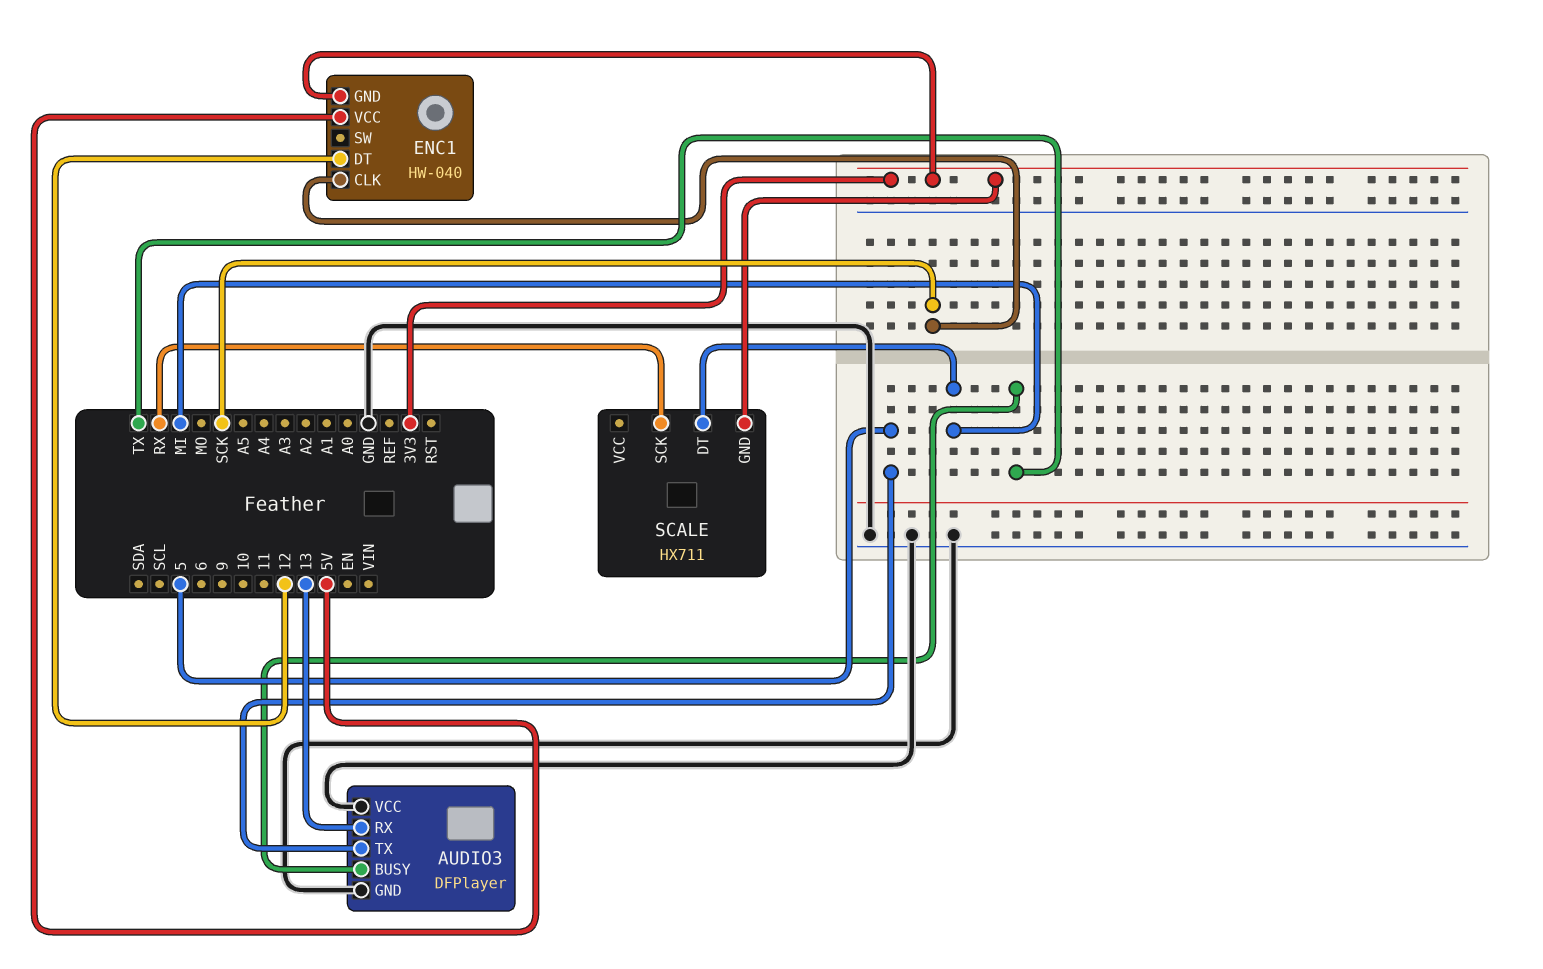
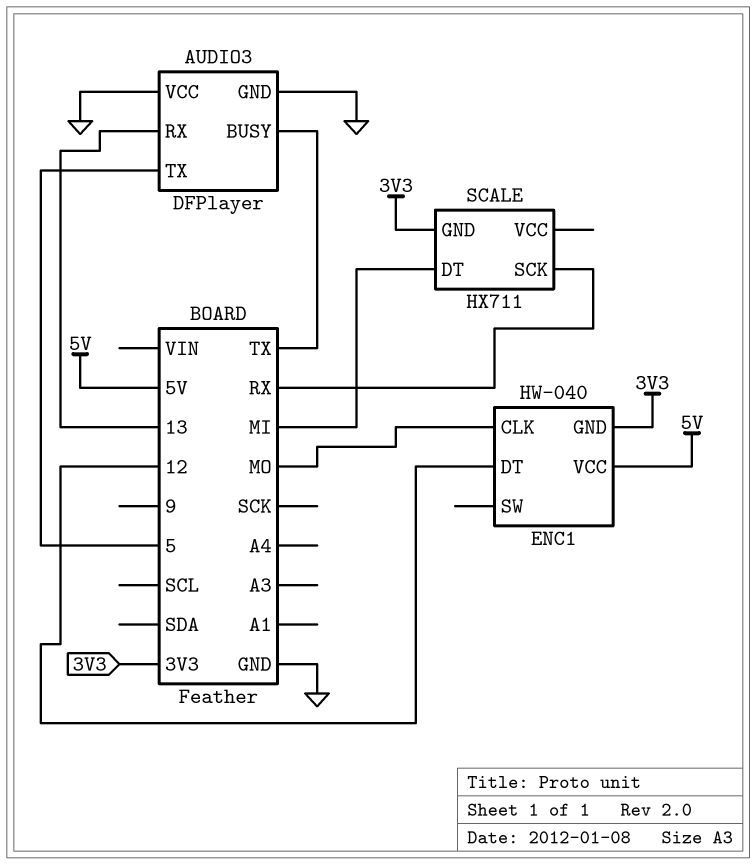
ENC1 pin CLK: SCK -> MO

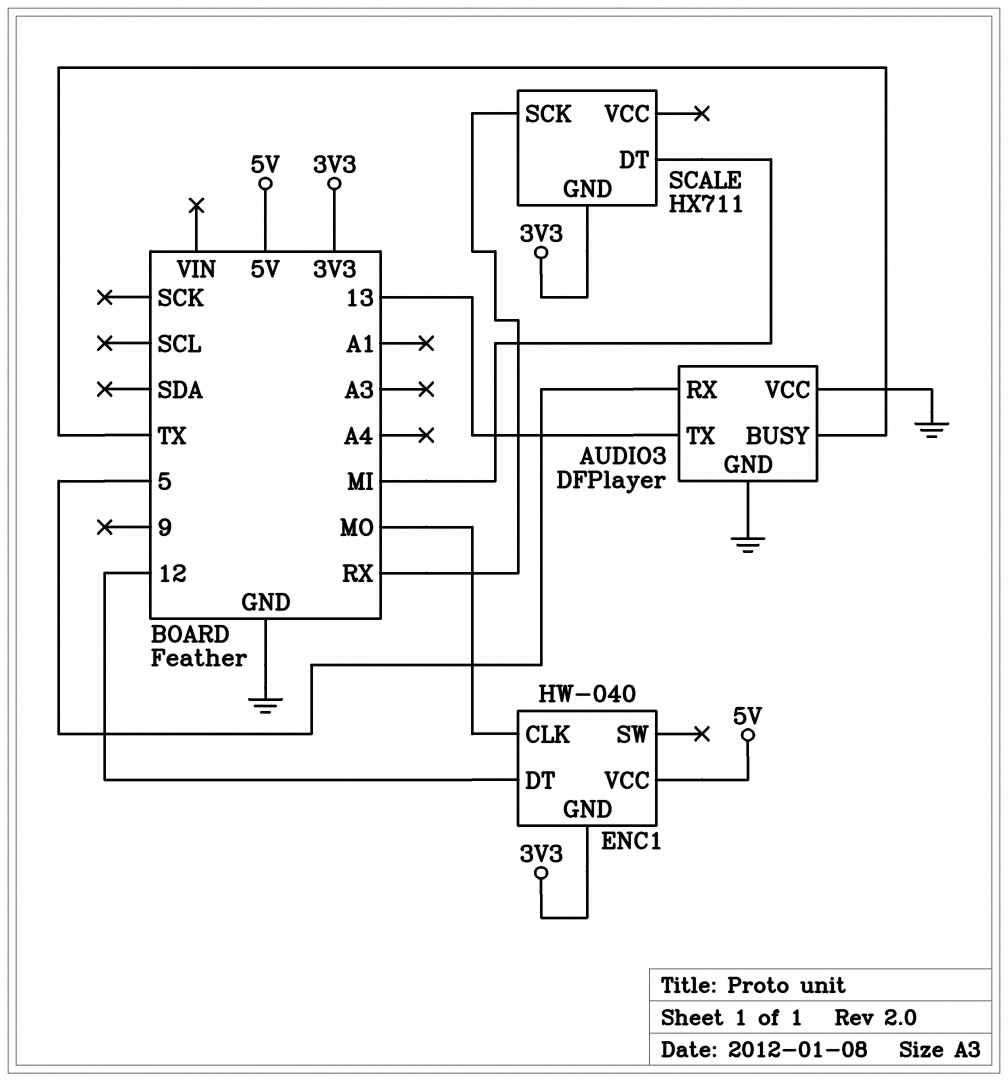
AUDIO3 pin RX: 13 -> 5
AUDIO3 pin TX: 5 -> 13

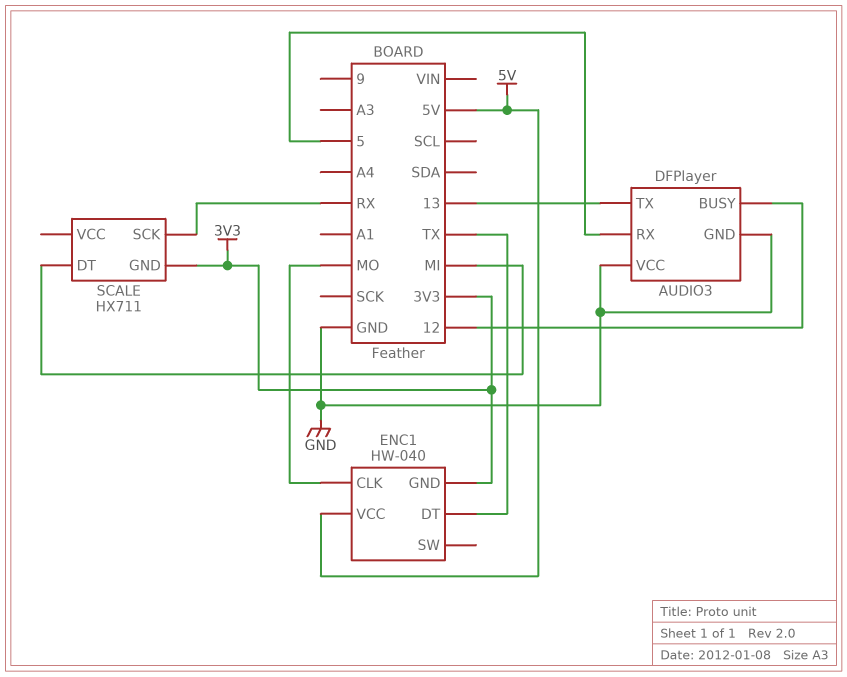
AUDIO3 pin BUSY: TX -> 12
ENC1 pin DT: 12 -> TX

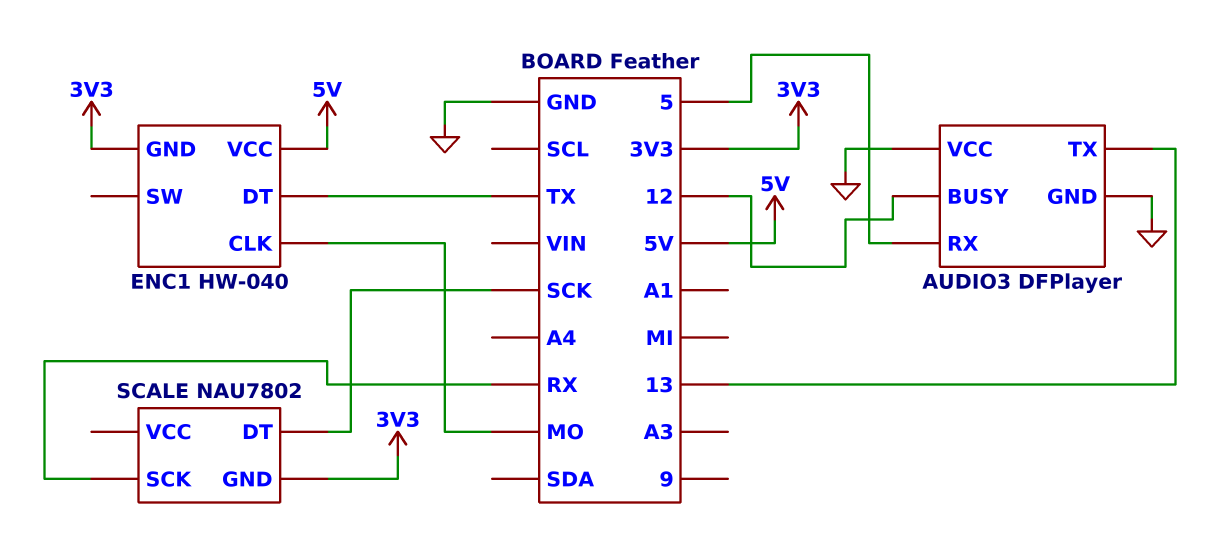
SCALE: HX711 -> NAU7802
SCALE pin DT: MI -> SCK

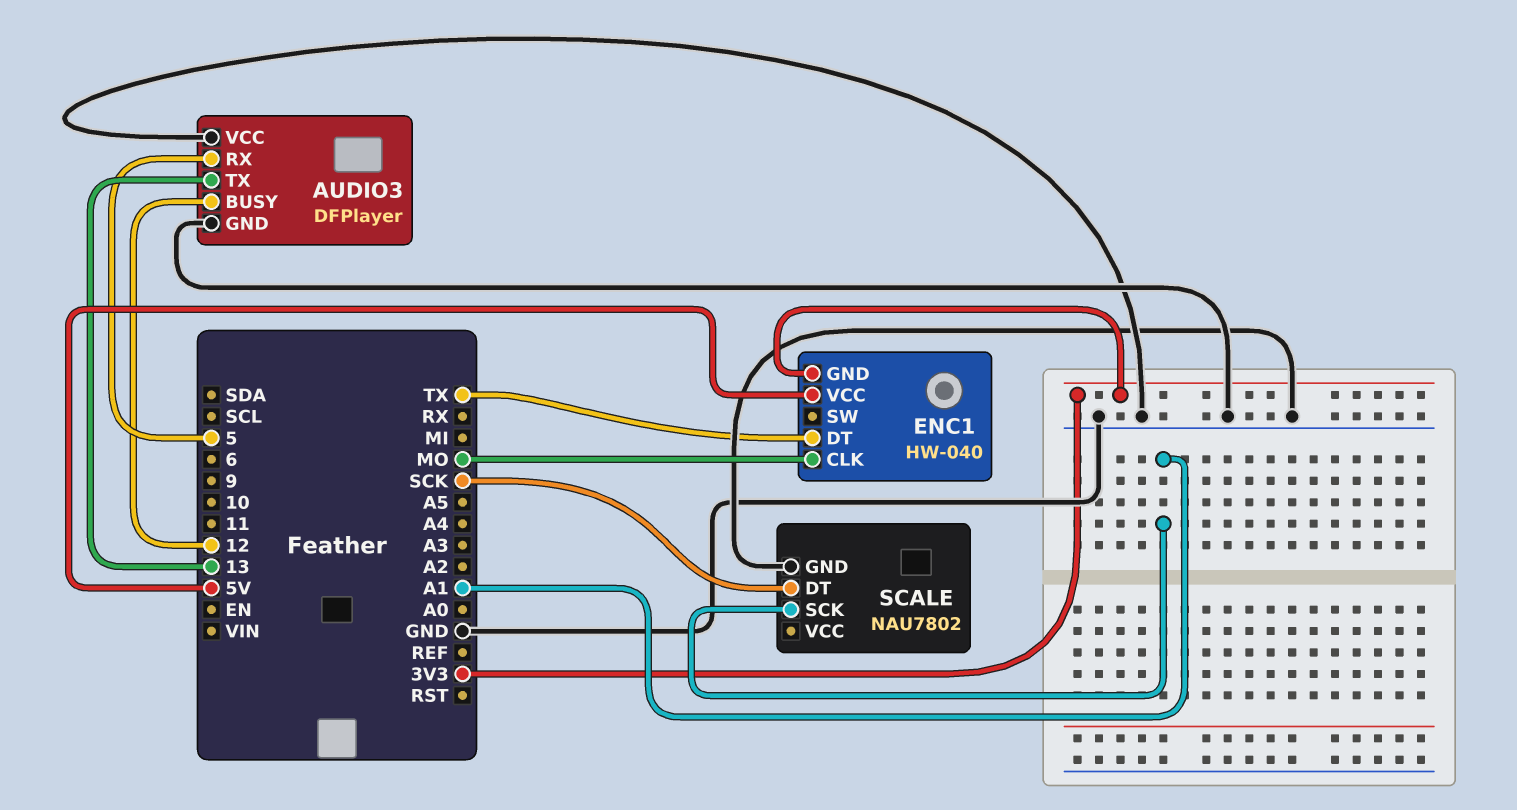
SCALE pin GND: 3V3 -> GND
SCALE pin SCK: RX -> A1

